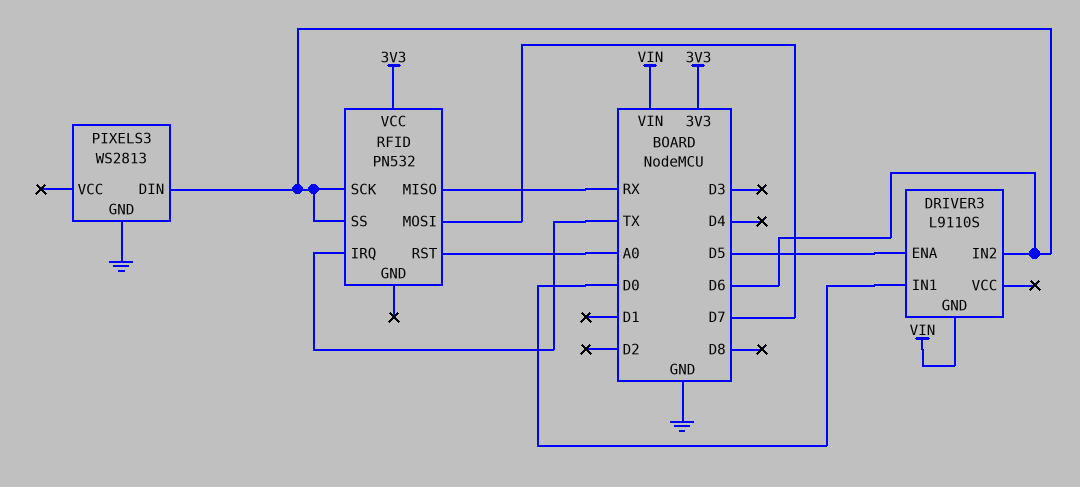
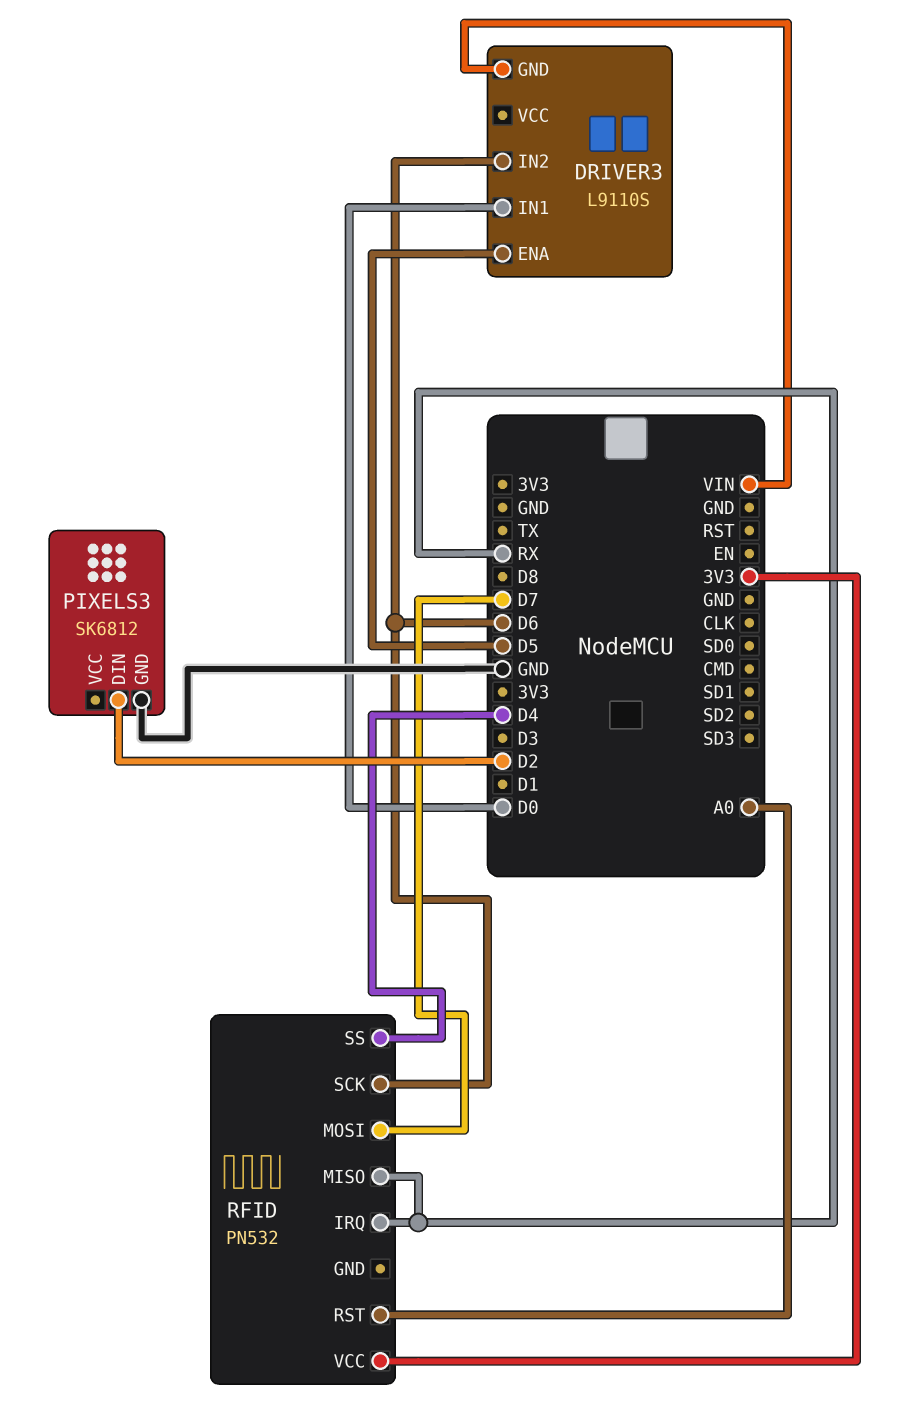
PIXELS3: WS2813 -> SK6812
PIXELS3 pin DIN: D6 -> D2
RFID pin IRQ: TX -> RX
RFID pin SS: D6 -> D4

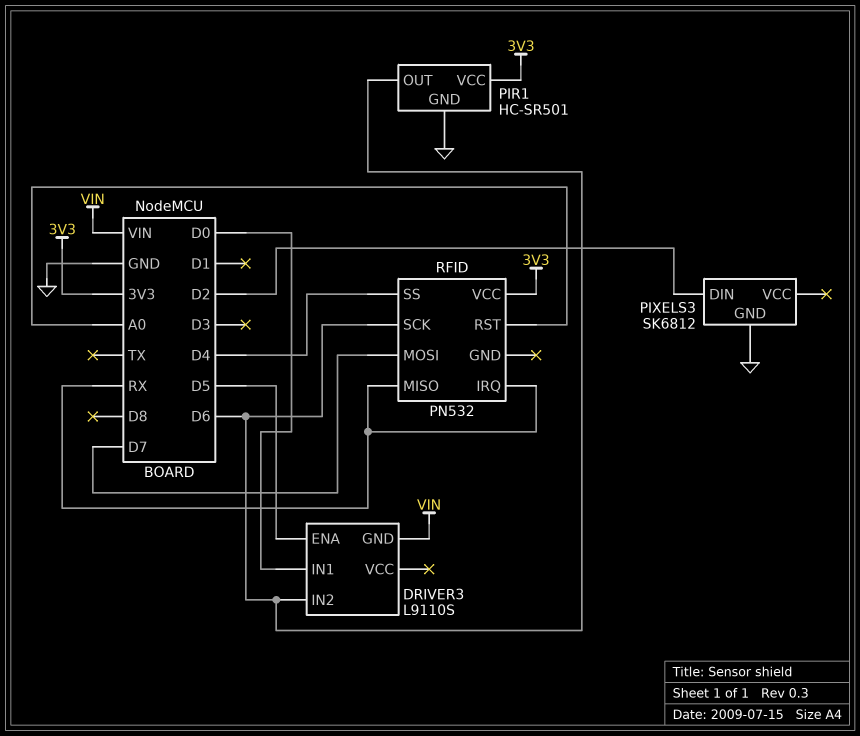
PIR1: none -> HC-SR501
PIR1 pin GND: none -> GND
PIR1 pin OUT: none -> D6
PIR1 pin VCC: none -> 3V3

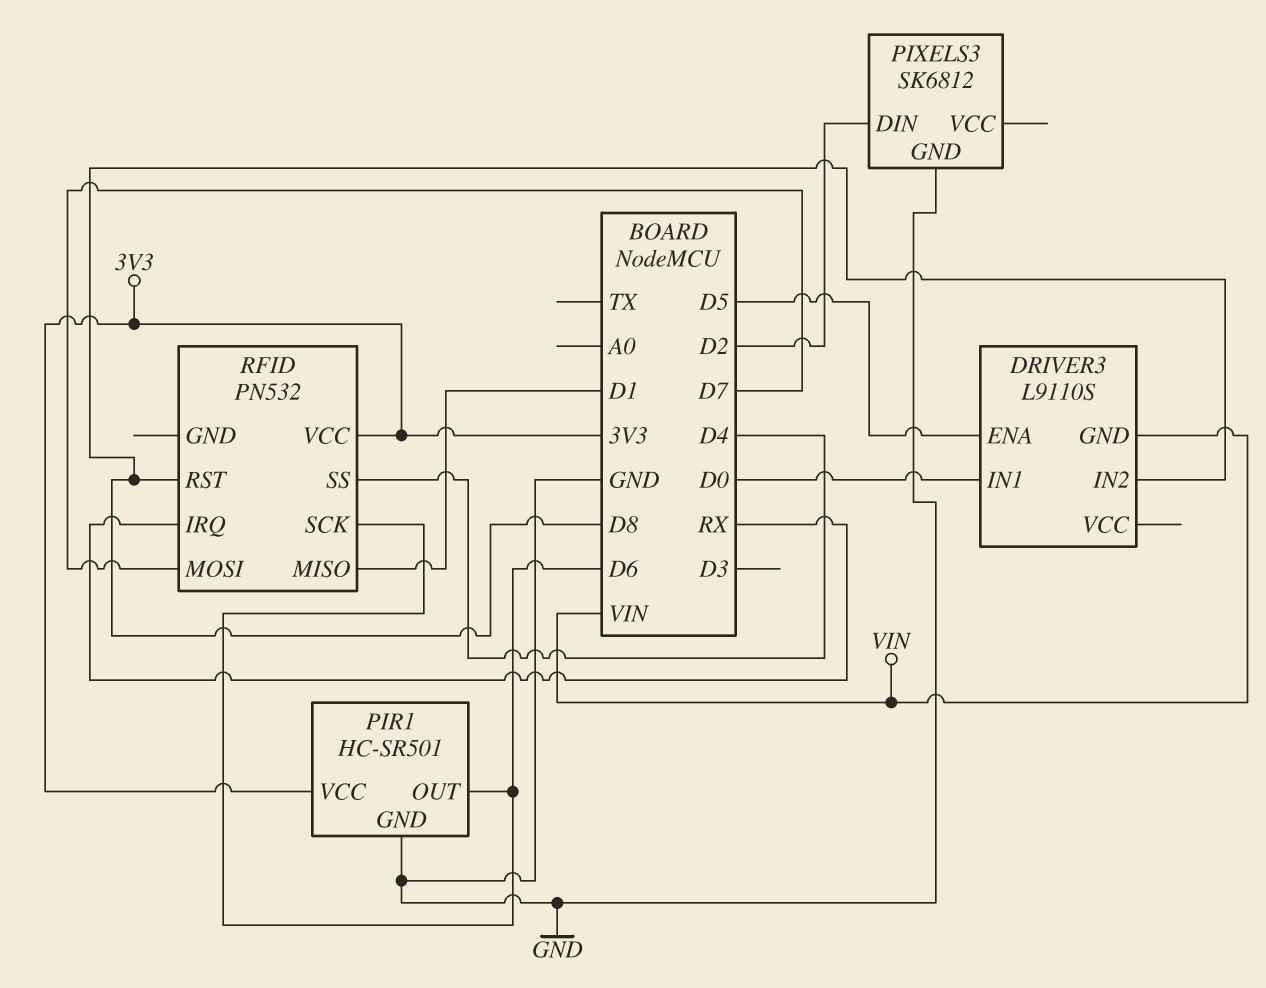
DRIVER3 pin IN2: D6 -> D8
RFID pin MISO: RX -> D1
RFID pin RST: A0 -> D8

